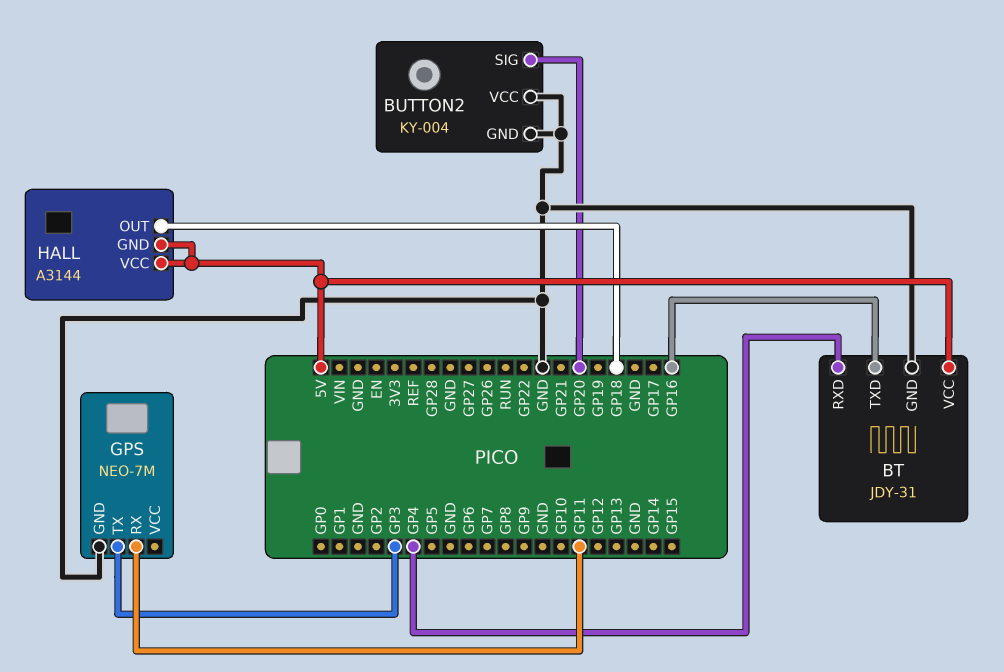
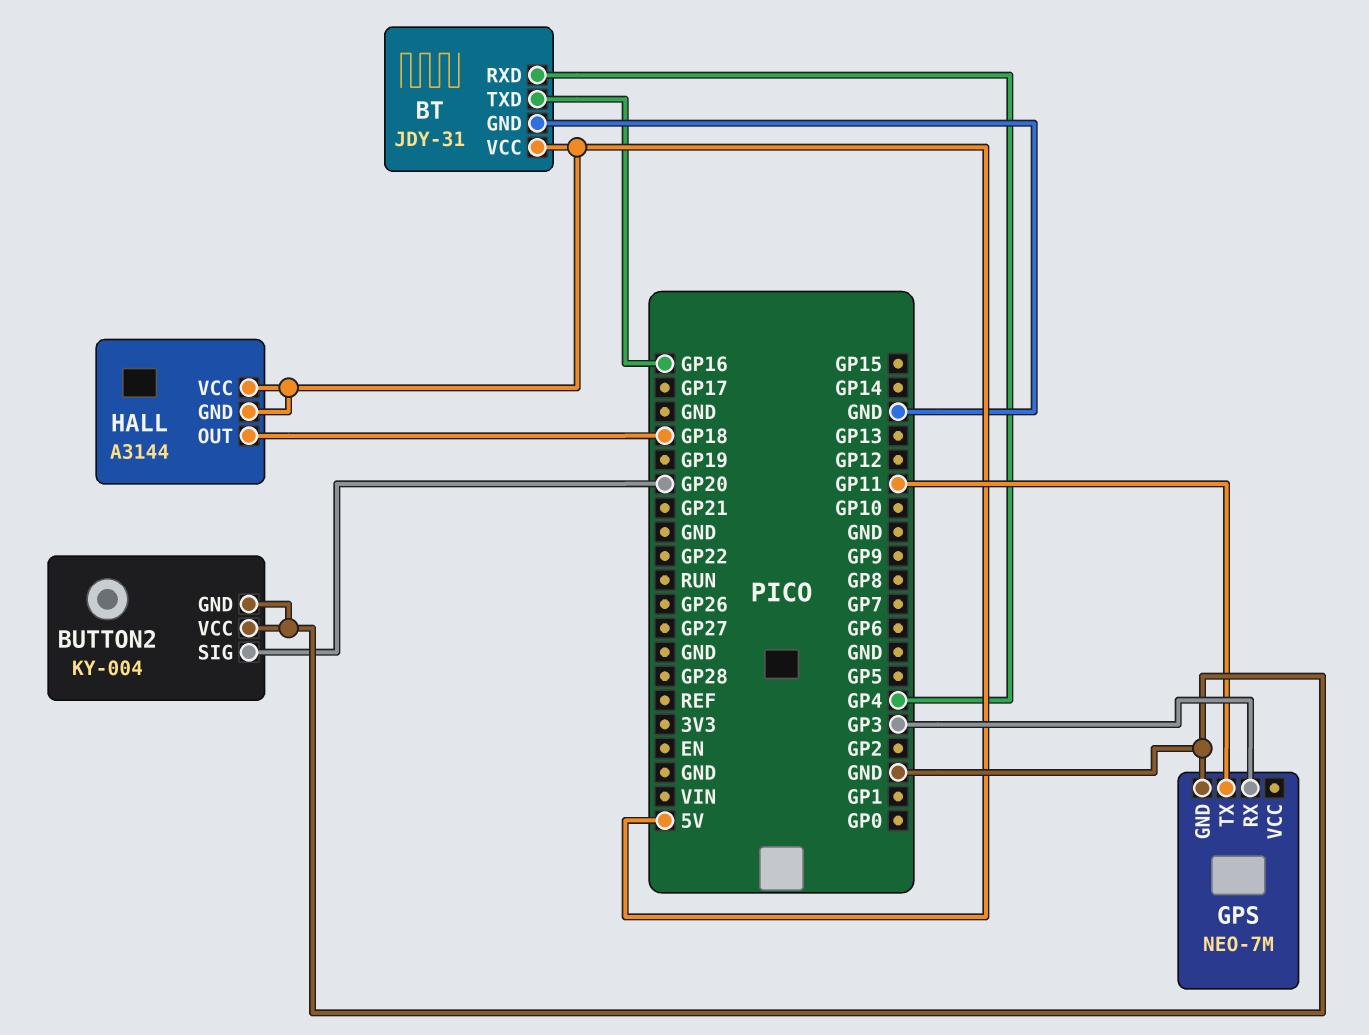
GPS pin RX: GP11 -> GP3
GPS pin TX: GP3 -> GP11

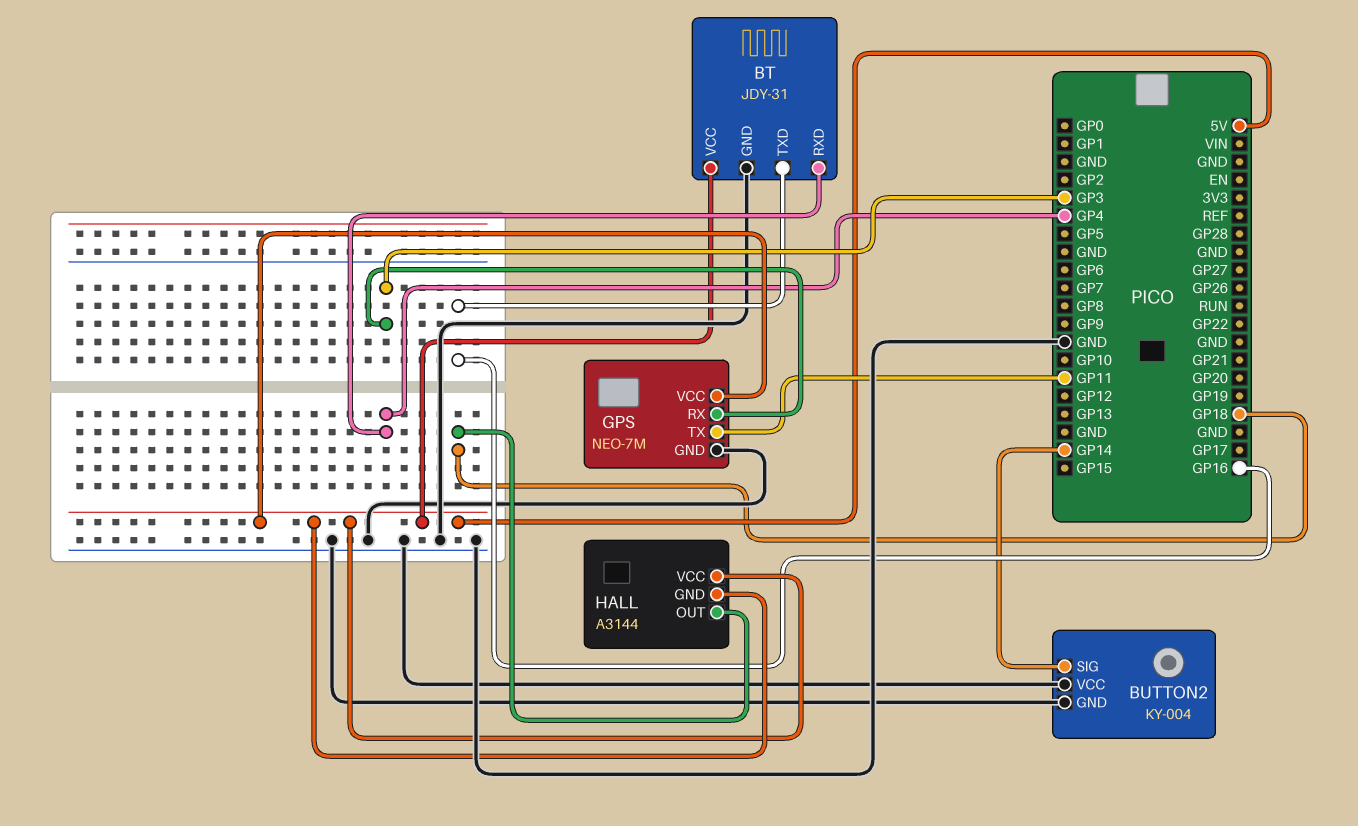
BUTTON2 pin SIG: GP20 -> GP14
GPS pin VCC: none -> 5V

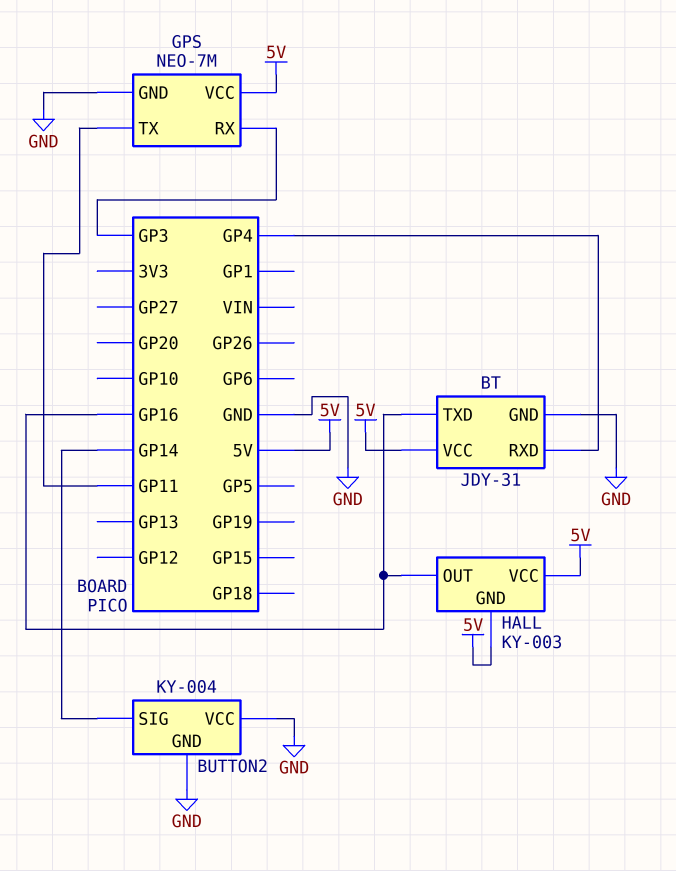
HALL: A3144 -> KY-003
HALL pin OUT: GP18 -> GP16

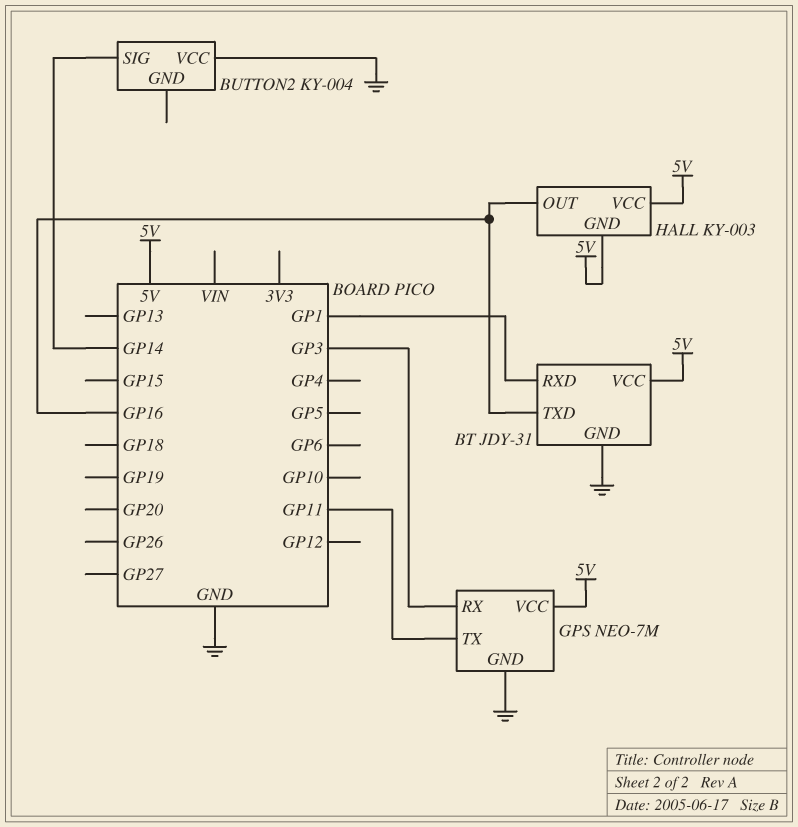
BT pin RXD: GP4 -> GP1
BUTTON2 pin GND: GND -> none

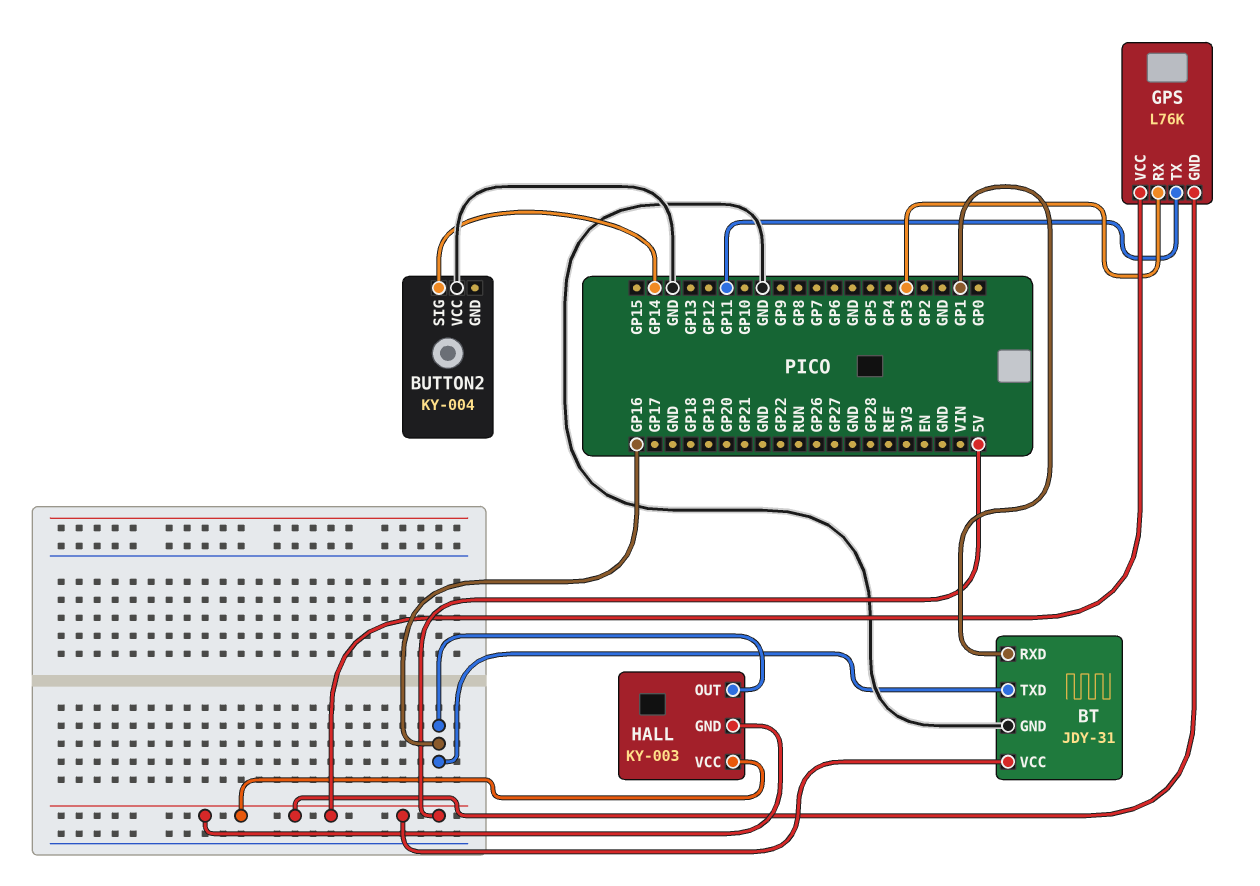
GPS: NEO-7M -> L76K
GPS pin GND: GND -> 5V

